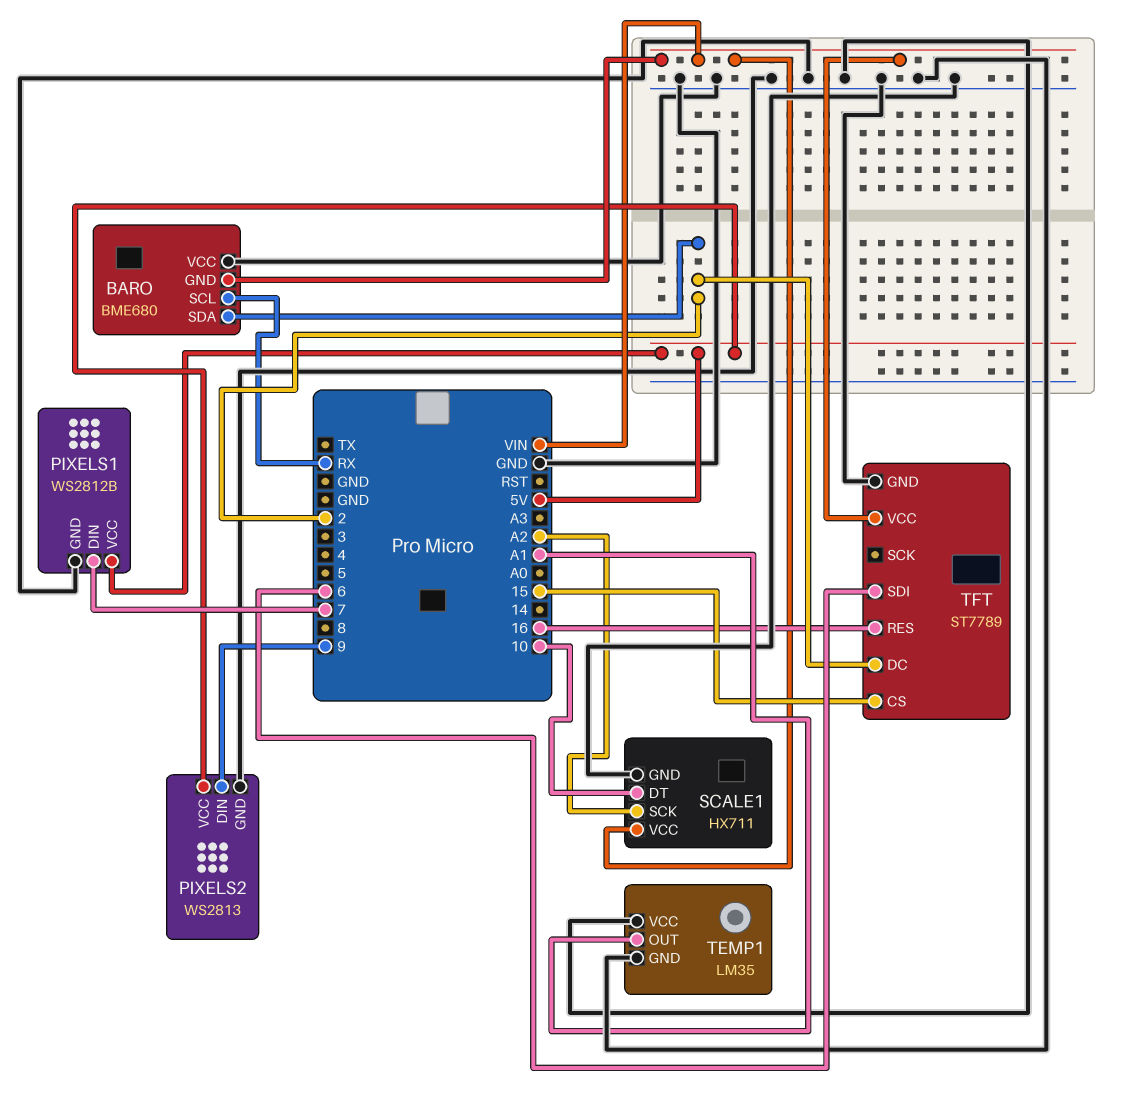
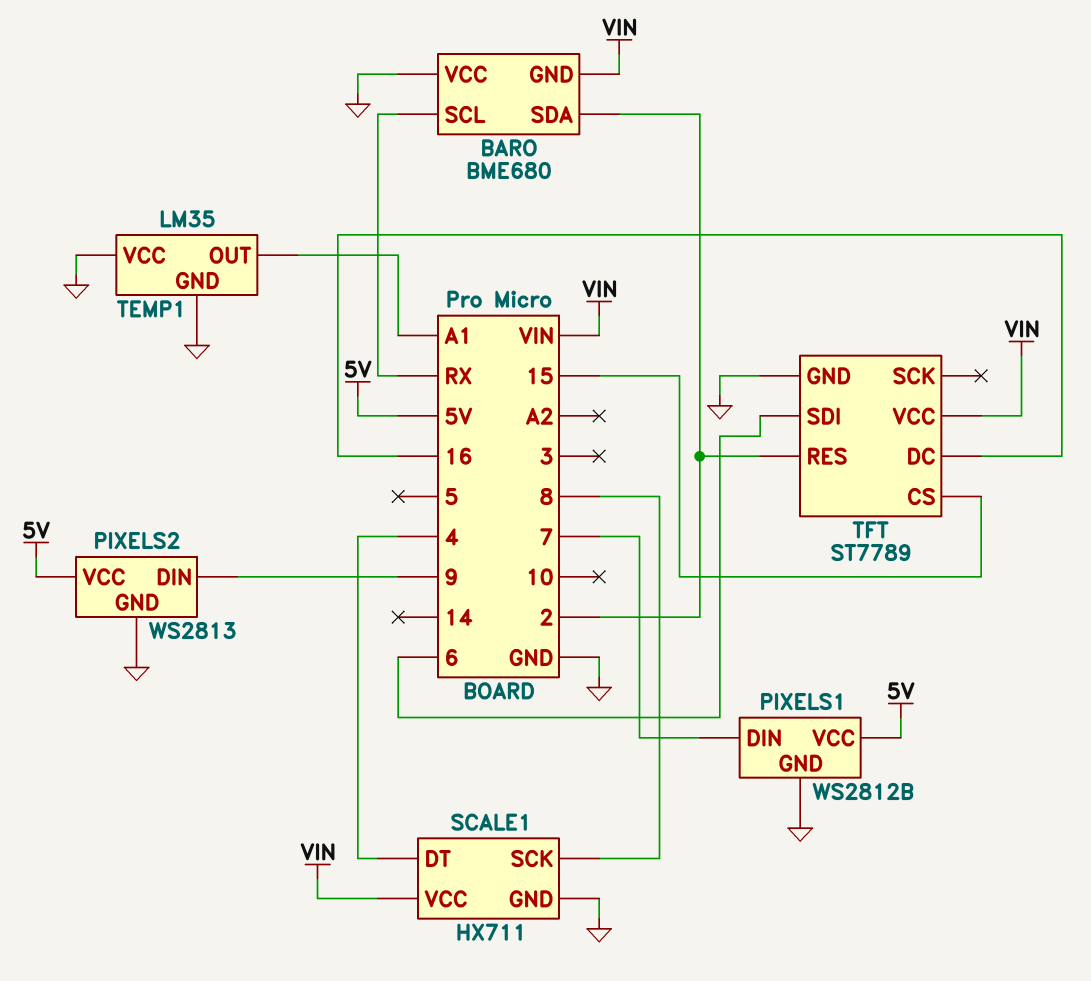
SCALE1 pin DT: 10 -> 4
SCALE1 pin SCK: A2 -> 8
TFT pin DC: 2 -> 16
TFT pin RES: 16 -> 2

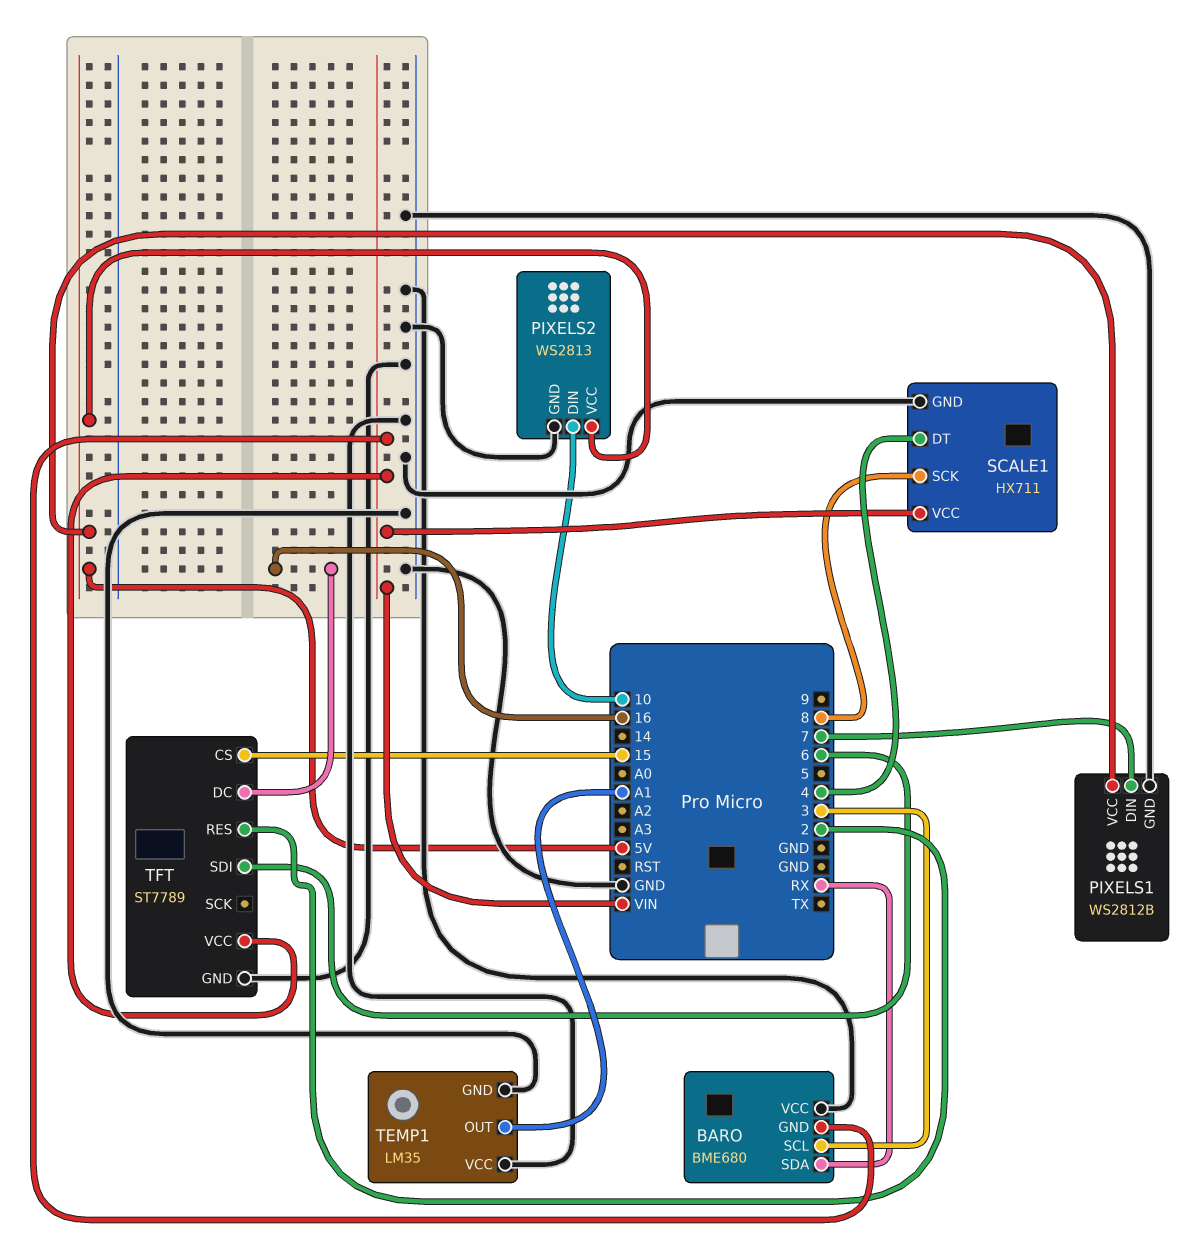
BARO pin SCL: RX -> 3
BARO pin SDA: 2 -> RX
PIXELS2 pin DIN: 9 -> 10

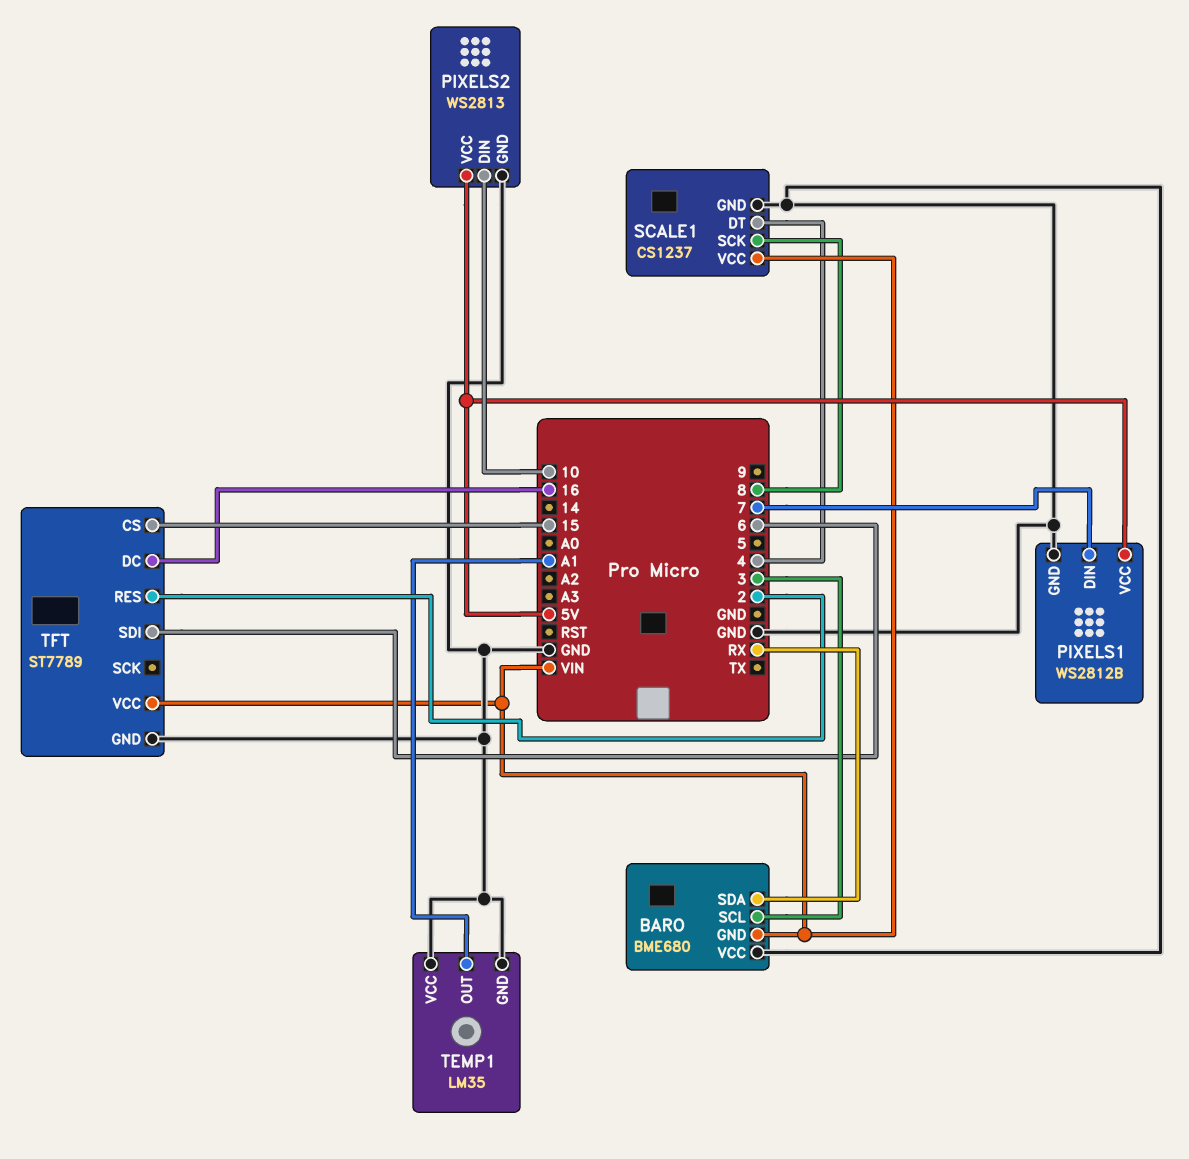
SCALE1: HX711 -> CS1237

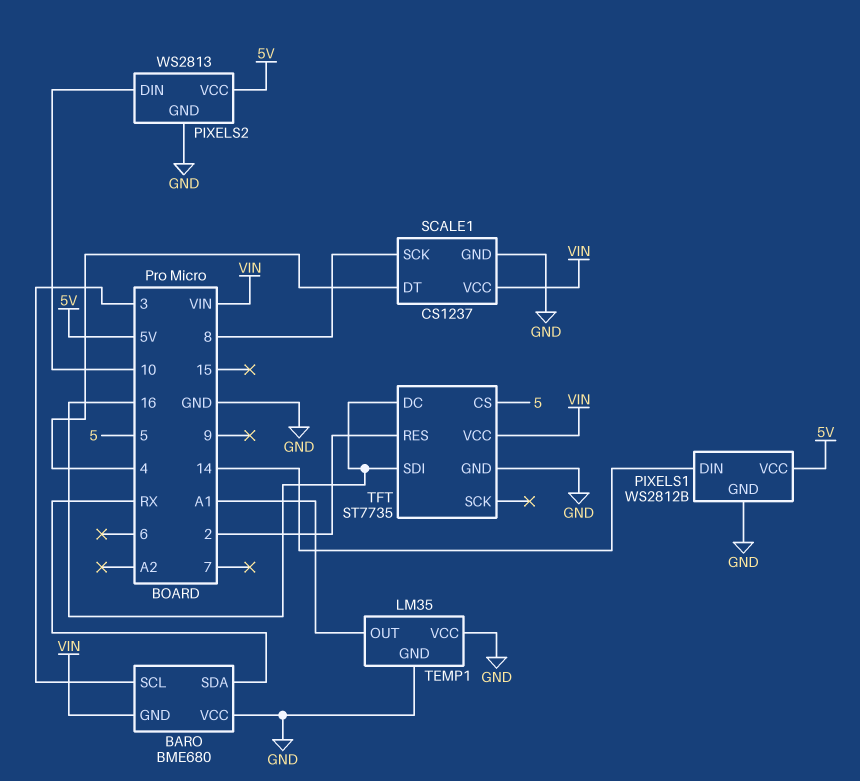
PIXELS1 pin DIN: 7 -> 14
TFT: ST7789 -> ST7735
TFT pin CS: 15 -> 5
TFT pin SDI: 6 -> 16

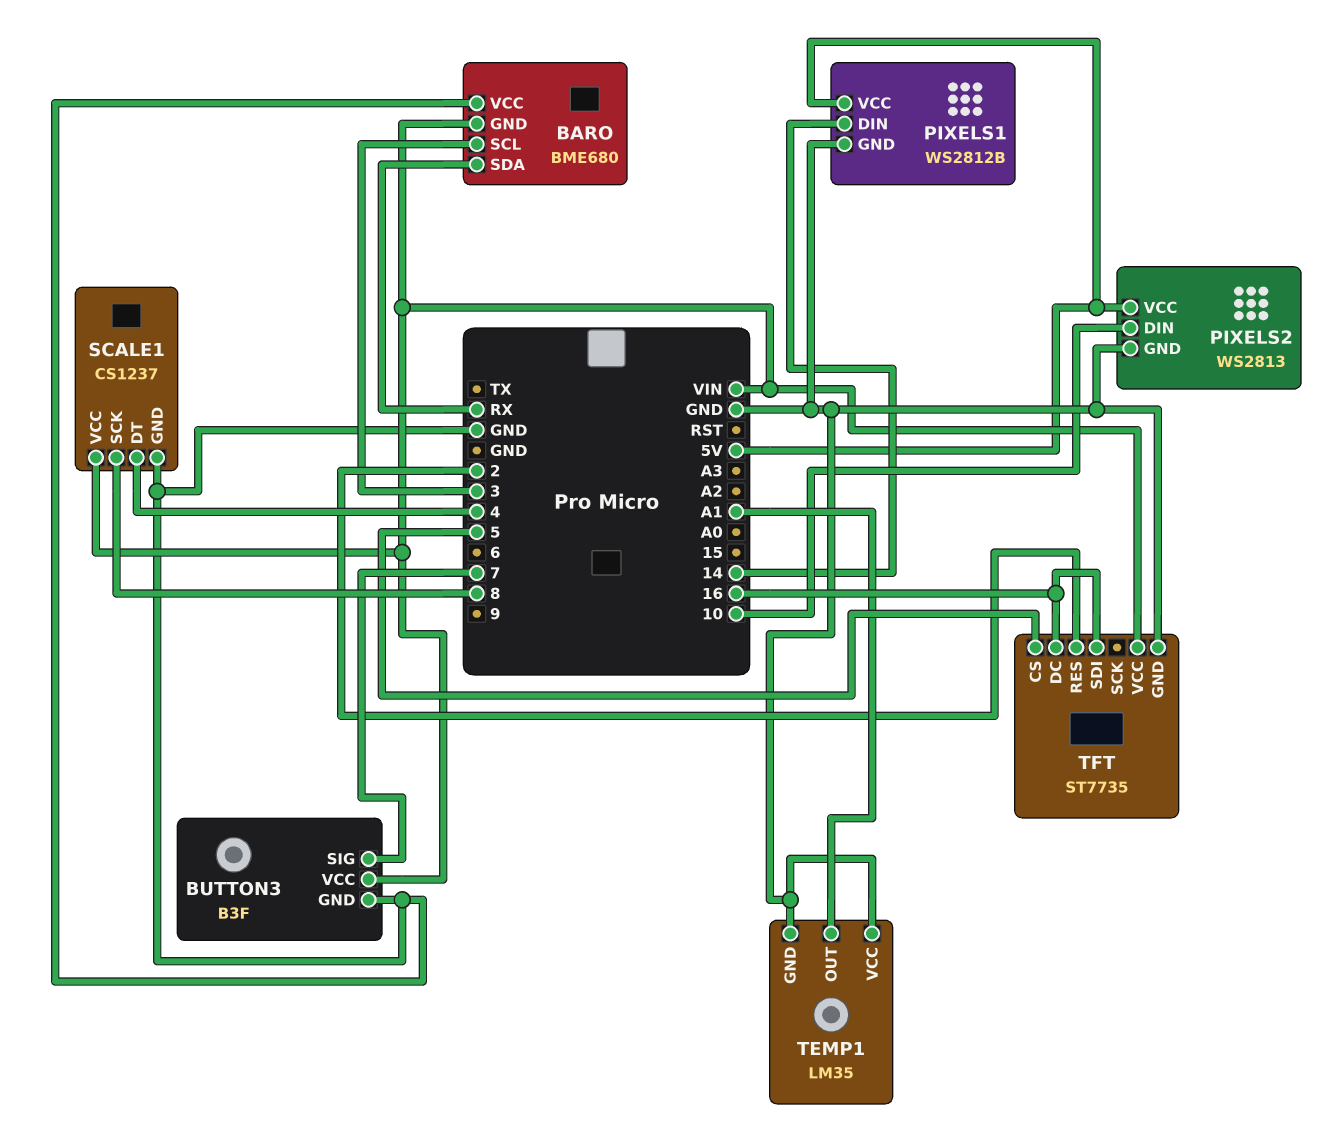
BUTTON3: none -> B3F
BUTTON3 pin GND: none -> GND
BUTTON3 pin SIG: none -> 7
BUTTON3 pin VCC: none -> VIN

